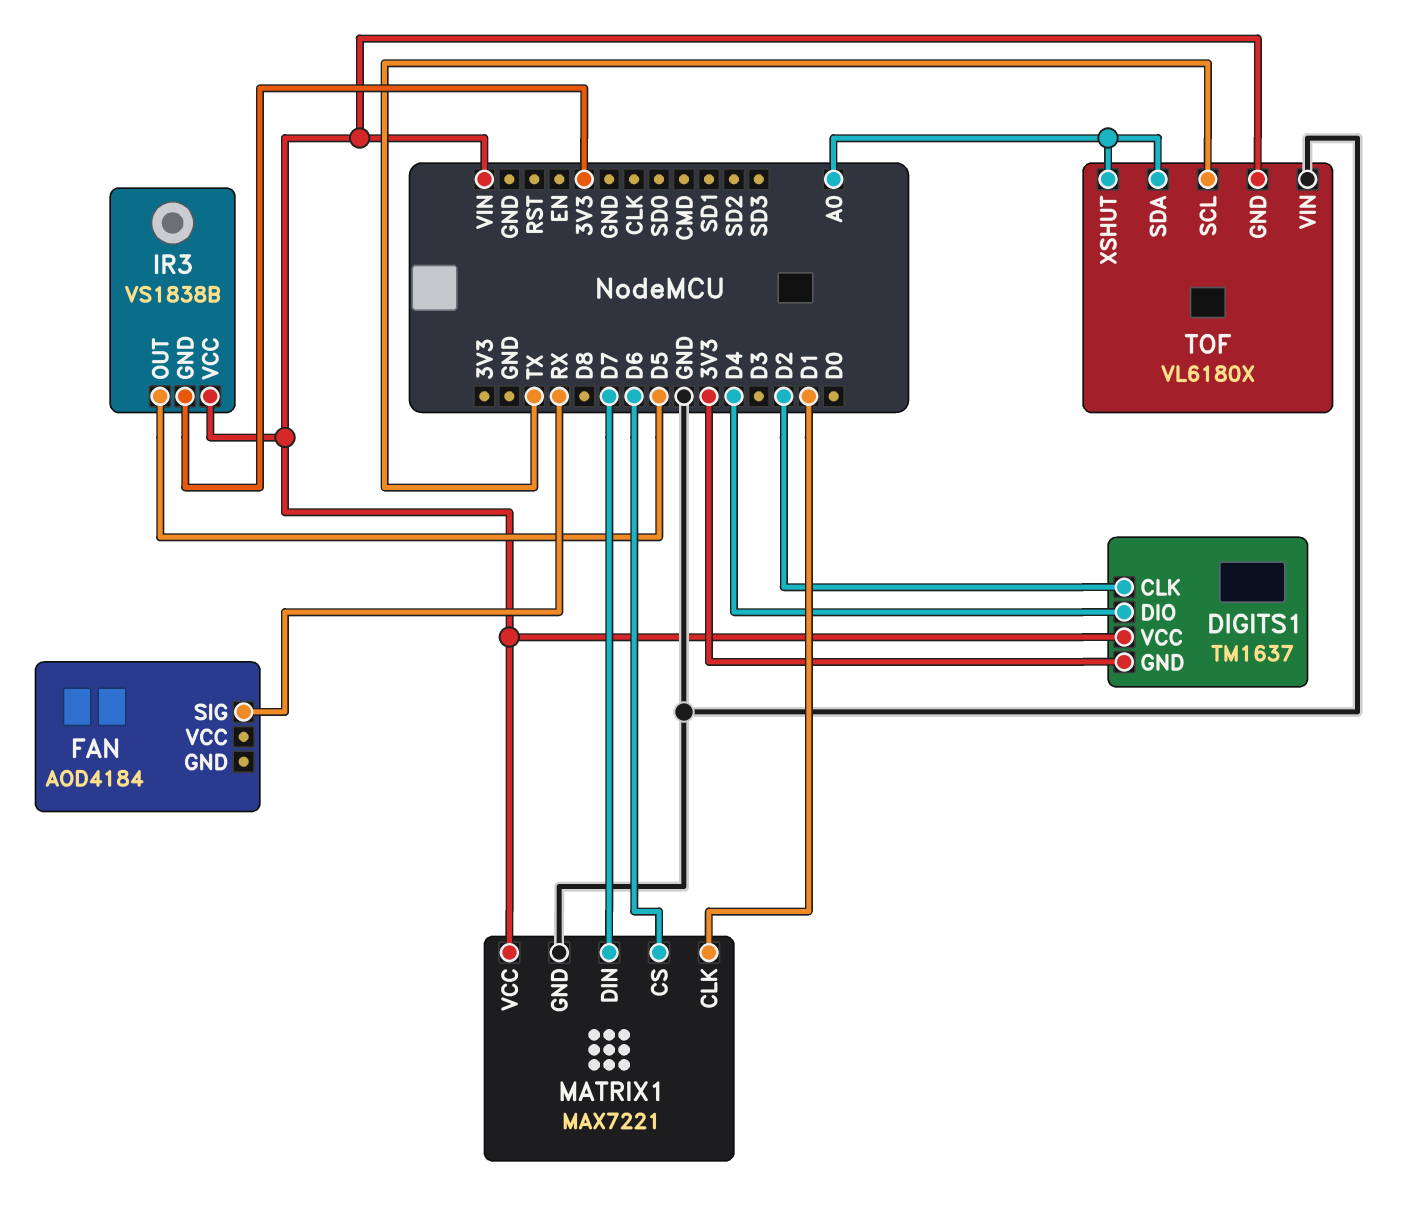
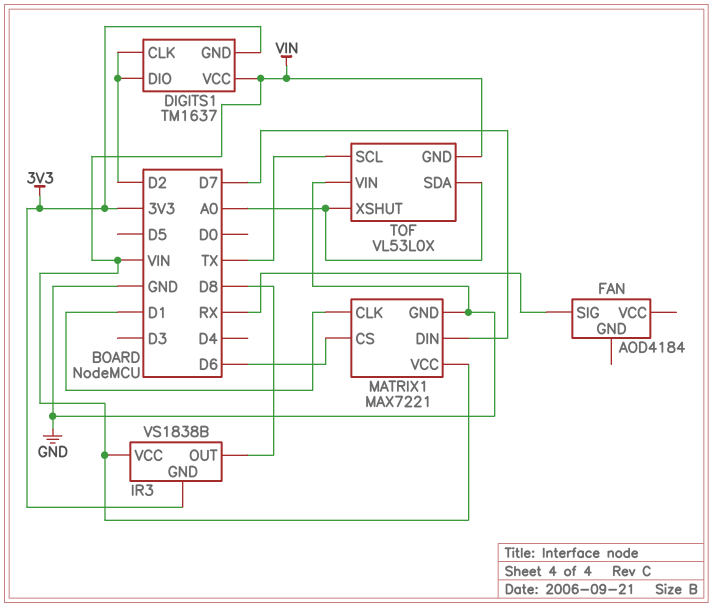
DIGITS1 pin DIO: D4 -> D2
IR3 pin OUT: D5 -> D8
TOF: VL6180X -> VL53L0X

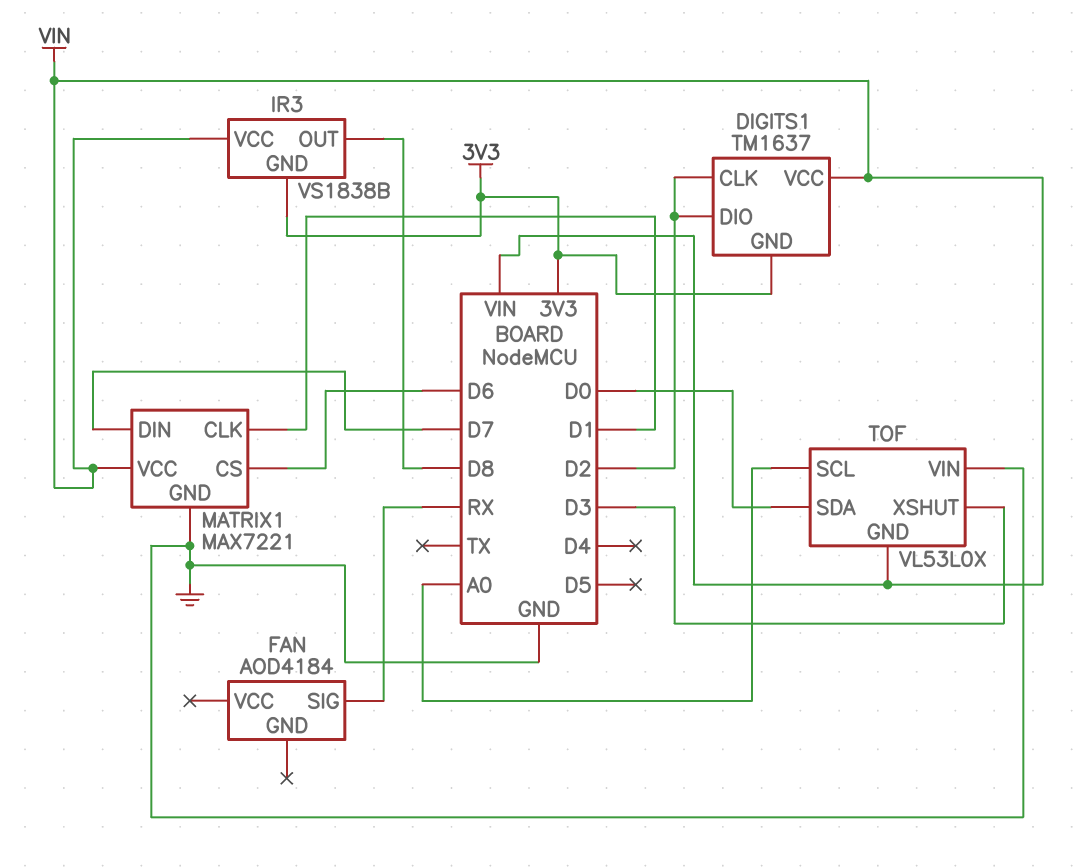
TOF pin SCL: TX -> A0
TOF pin SDA: A0 -> D0
TOF pin XSHUT: A0 -> D3

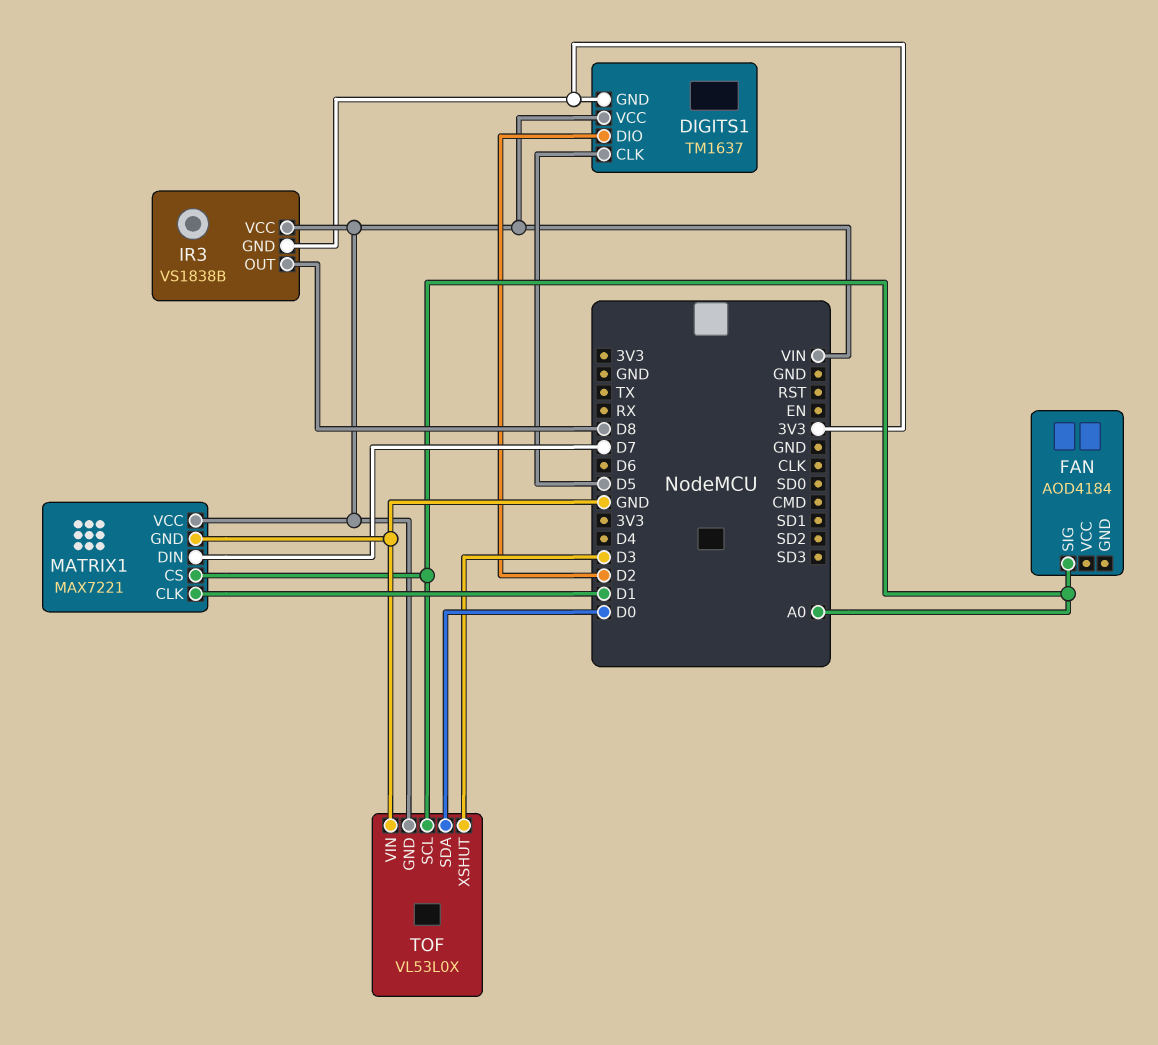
DIGITS1 pin CLK: D2 -> D5
FAN pin SIG: RX -> A0
MATRIX1 pin CS: D6 -> A0

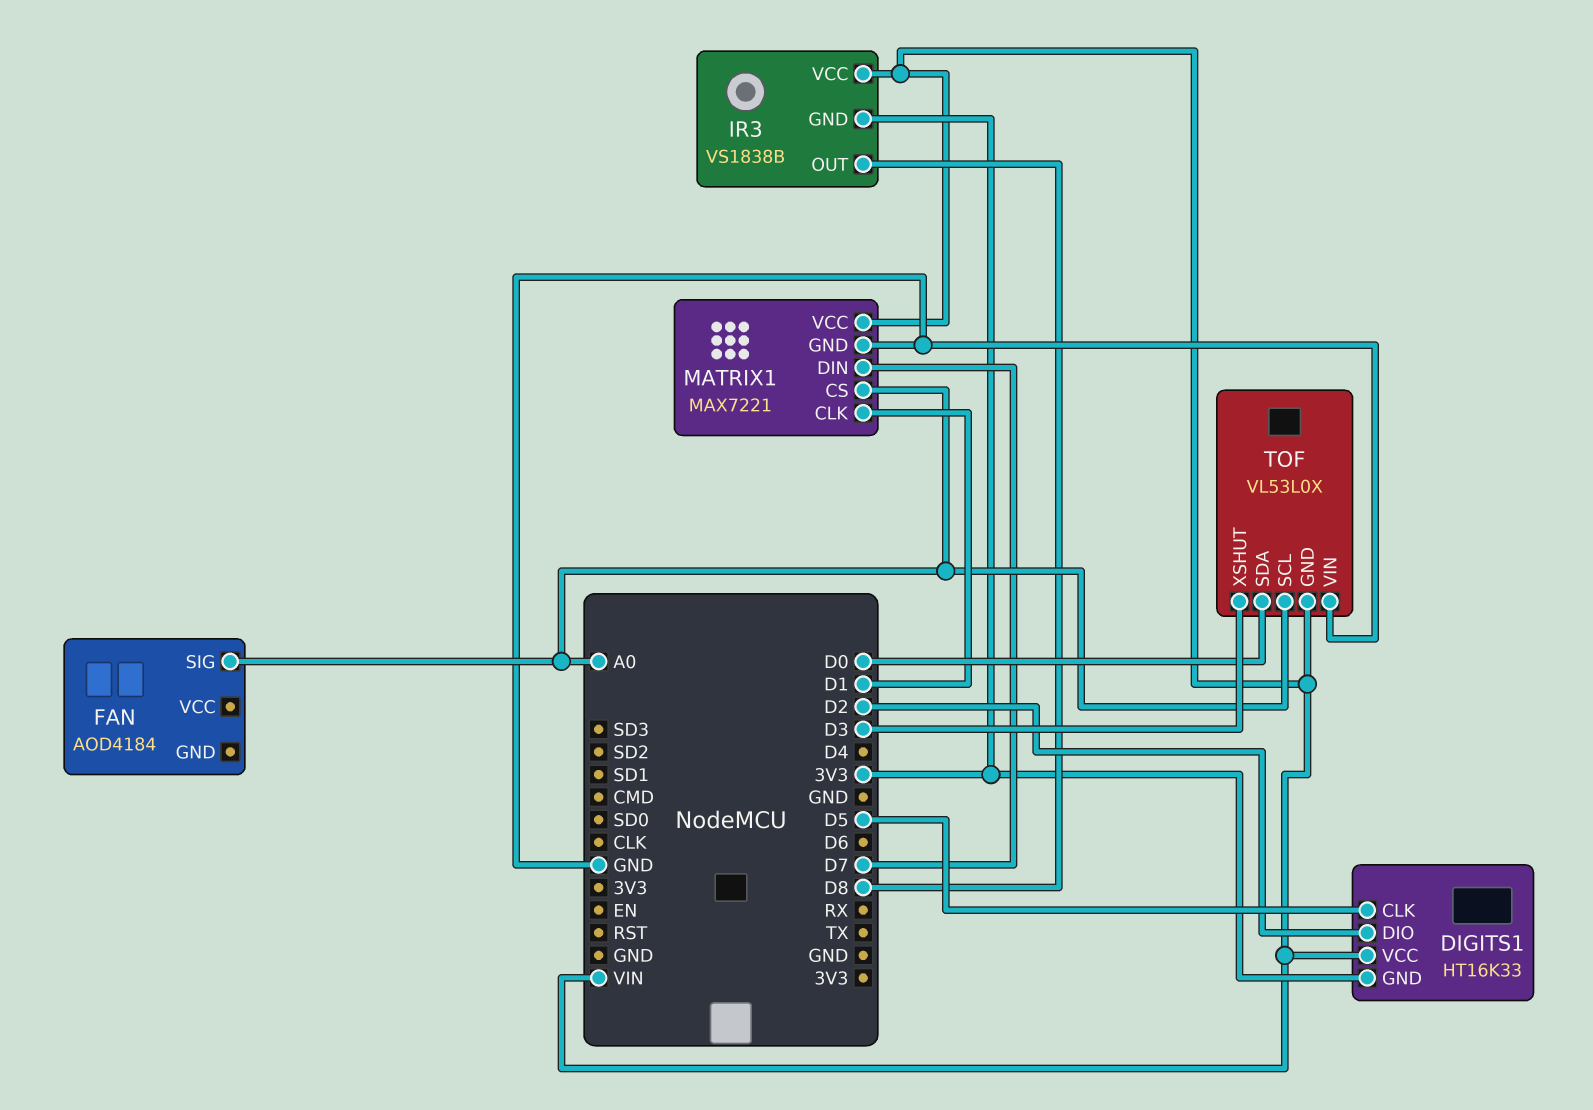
DIGITS1: TM1637 -> HT16K33

